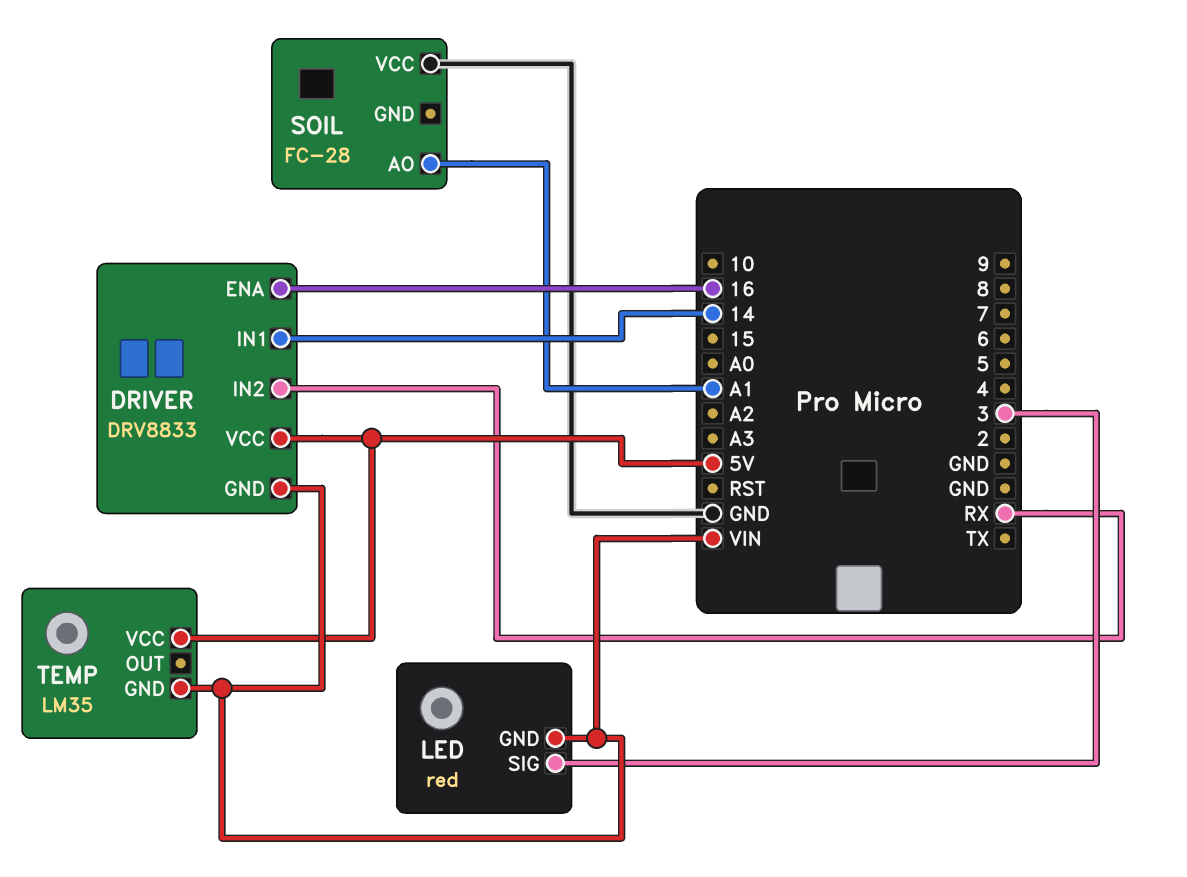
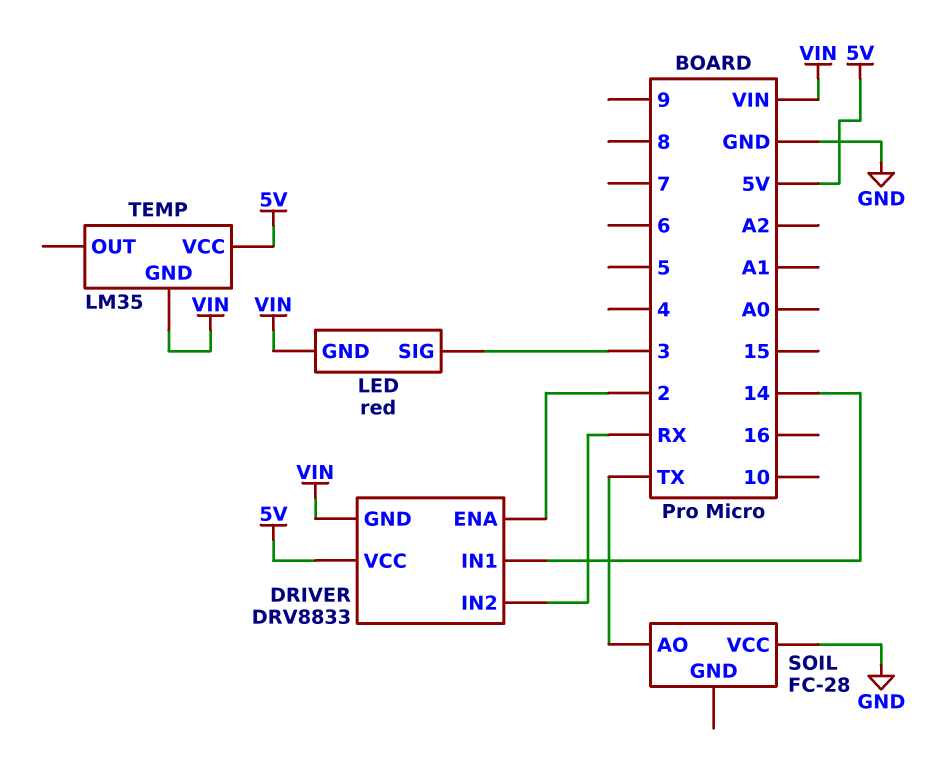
DRIVER pin ENA: 16 -> 2
SOIL pin AO: A1 -> TX

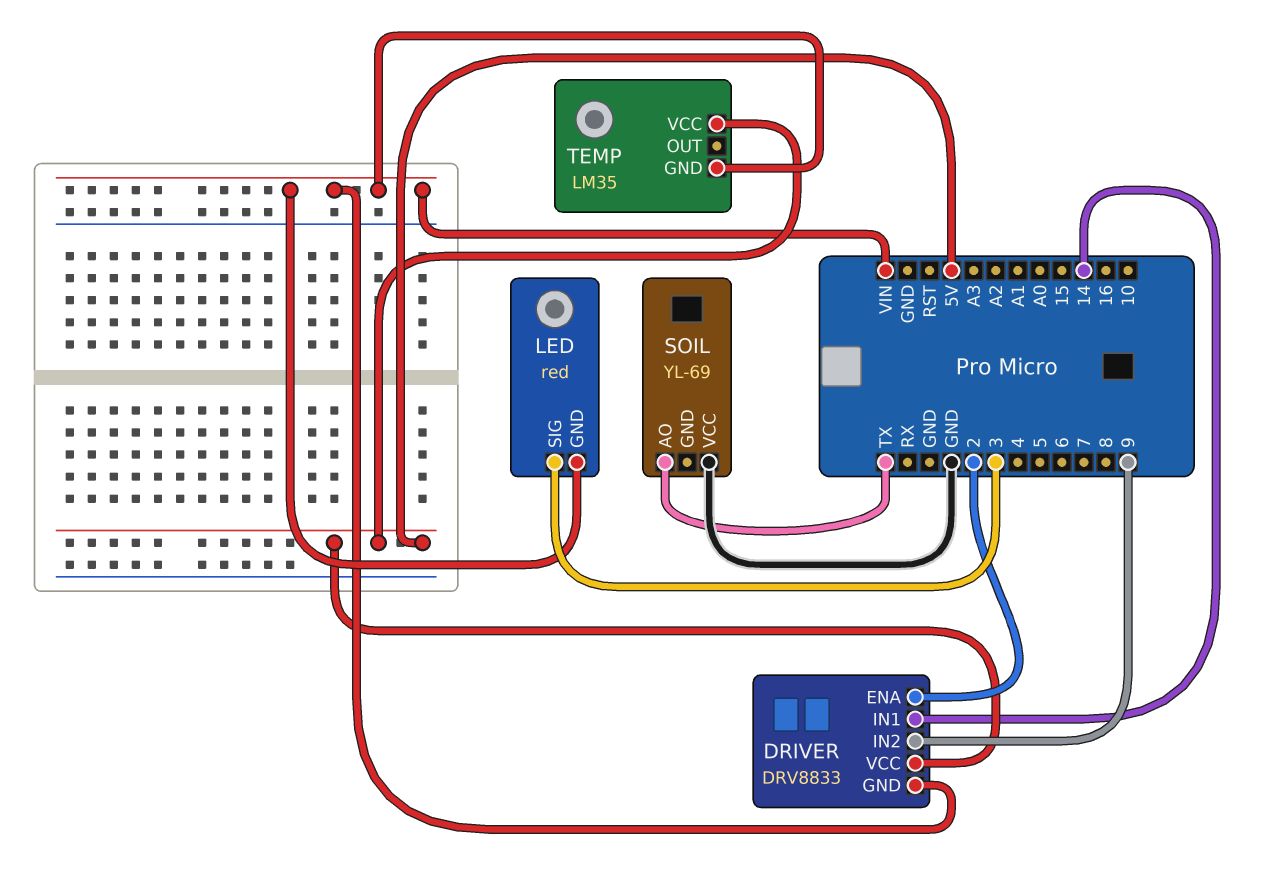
DRIVER pin IN2: RX -> 9
SOIL: FC-28 -> YL-69

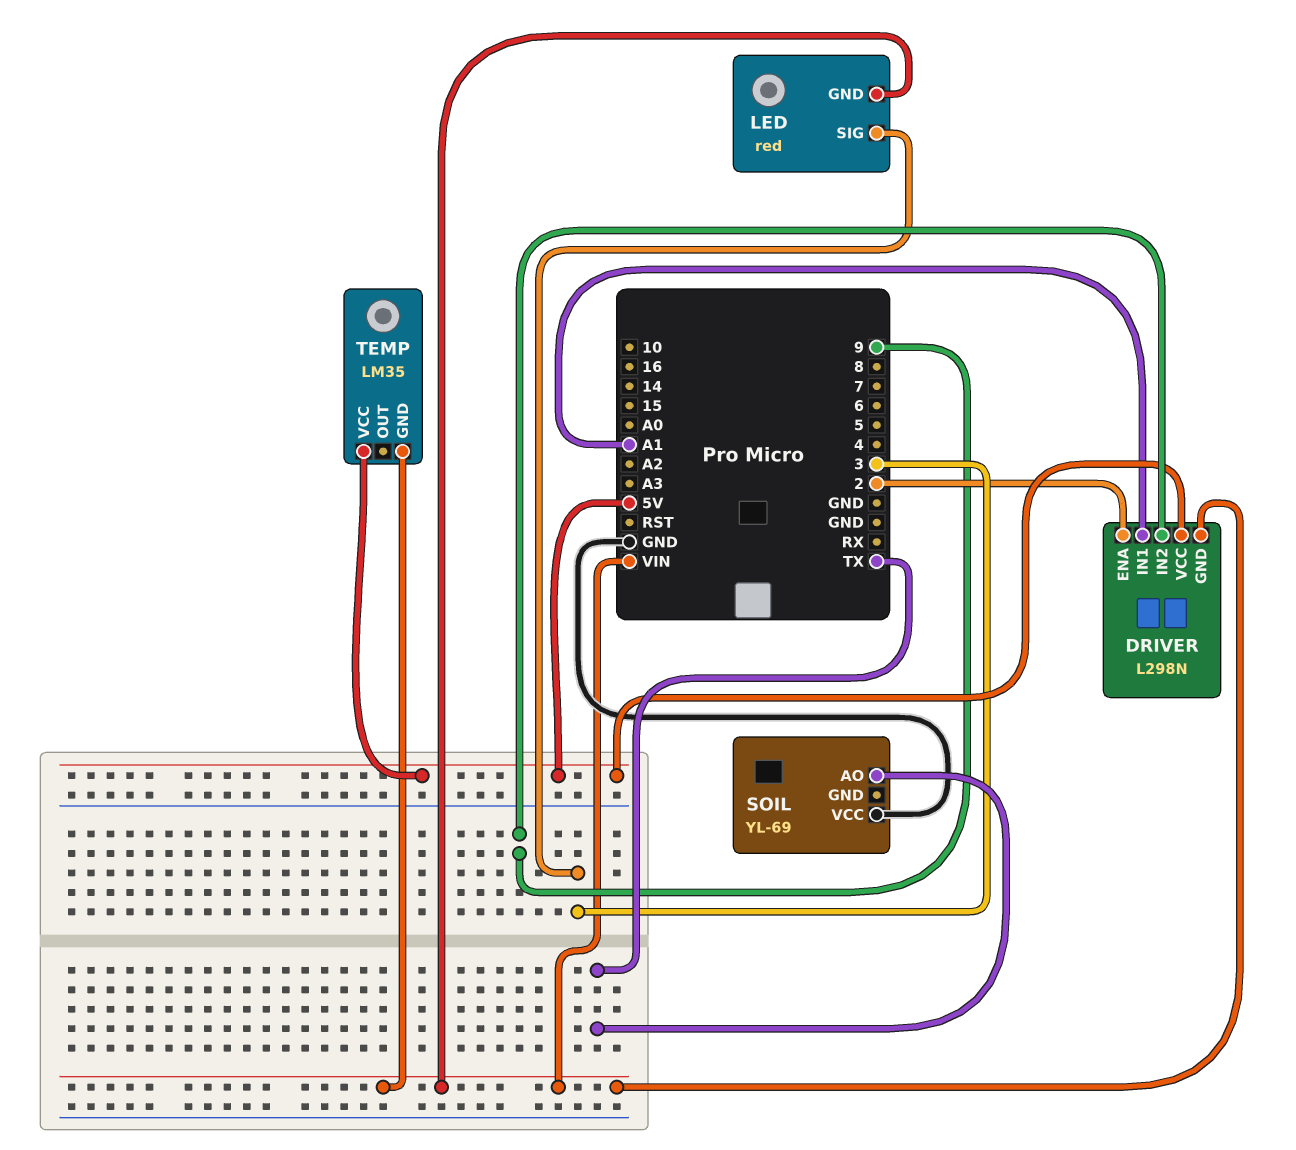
DRIVER: DRV8833 -> L298N
DRIVER pin IN1: 14 -> A1

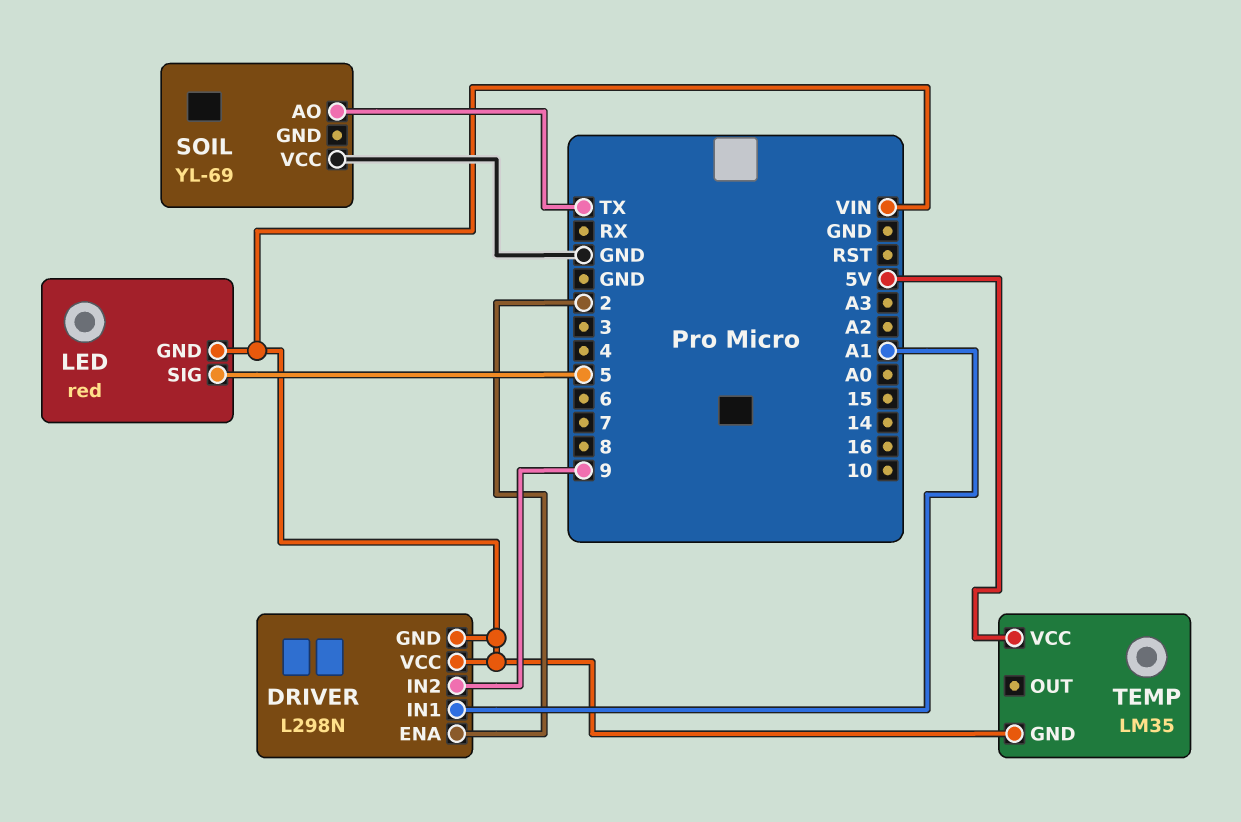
DRIVER pin VCC: 5V -> VIN
LED pin SIG: 3 -> 5

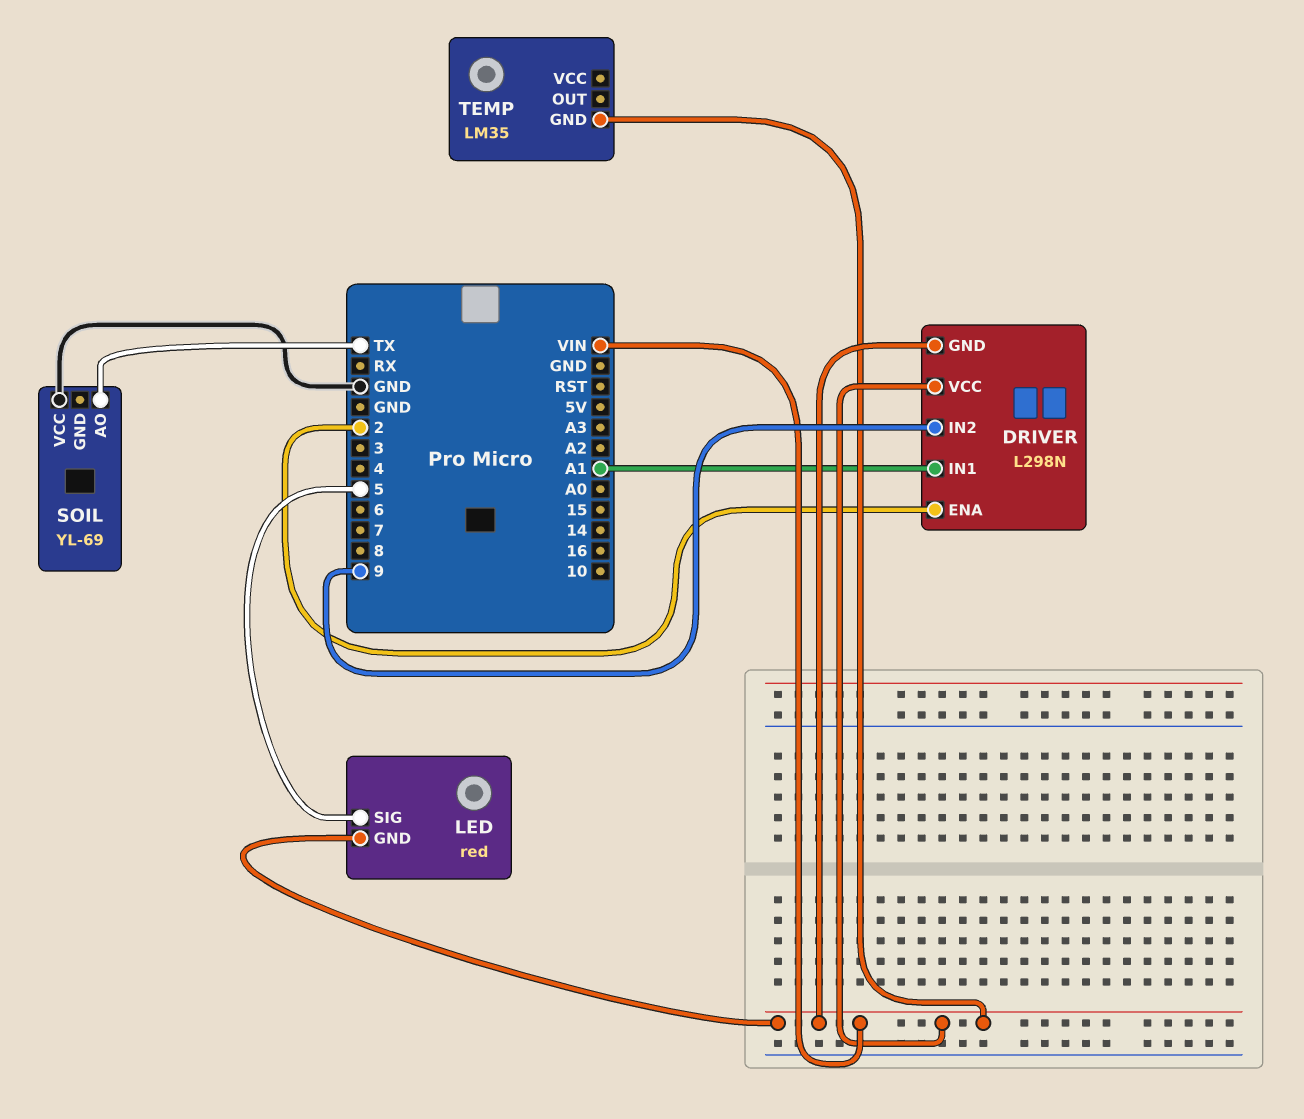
TEMP pin VCC: 5V -> none

